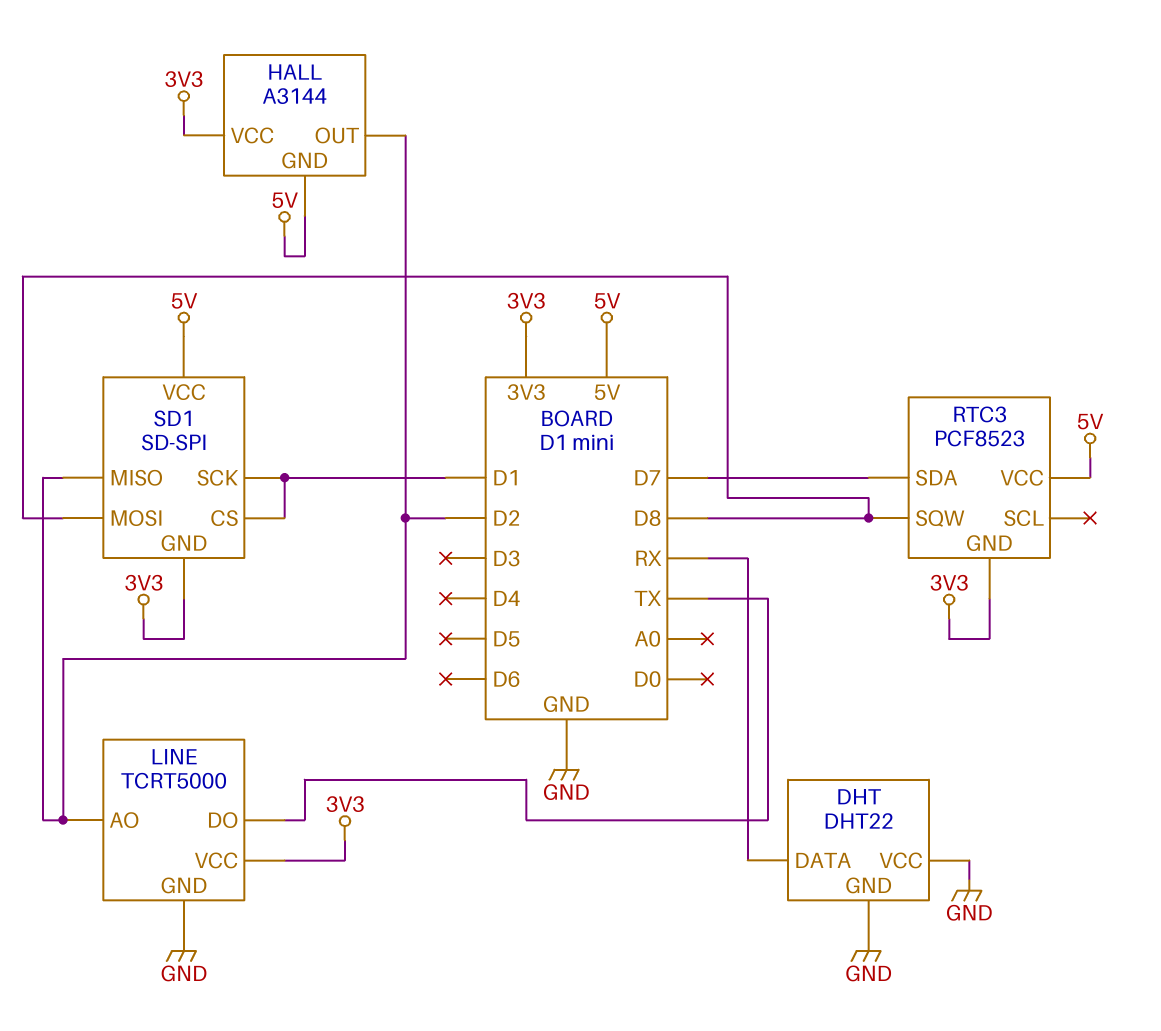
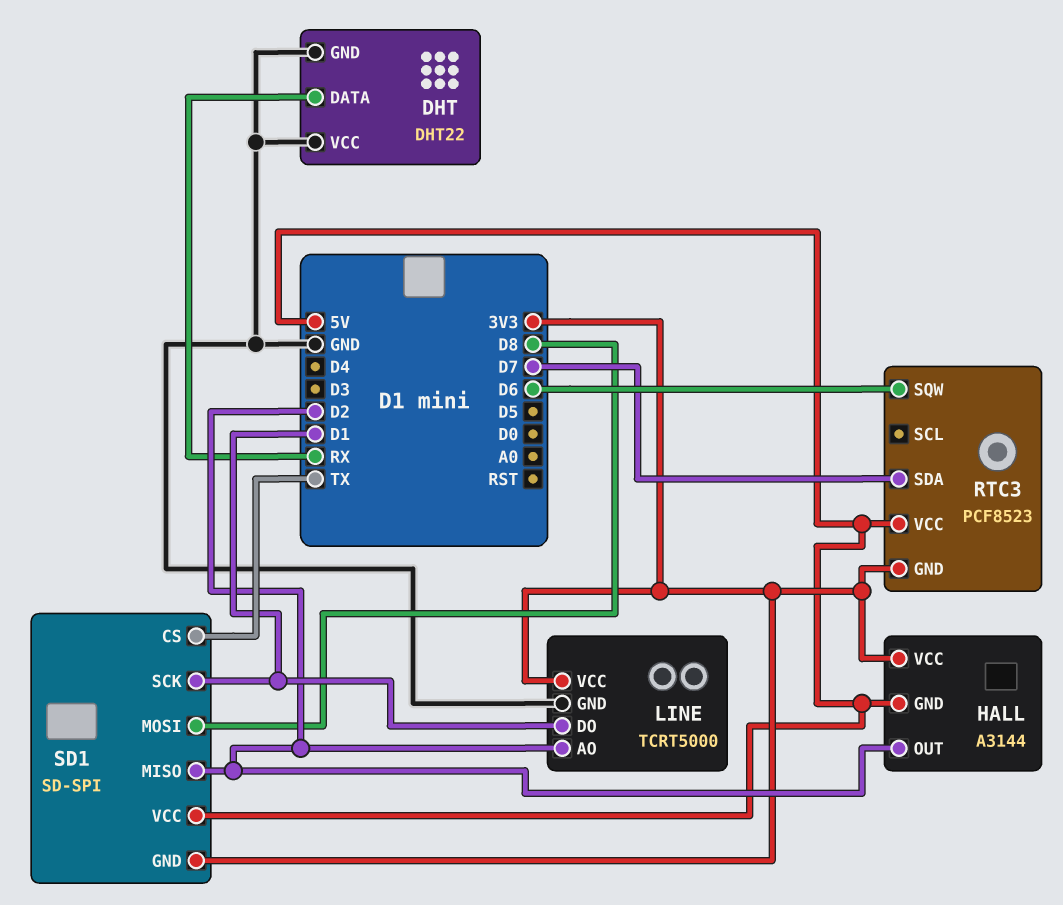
LINE pin DO: TX -> D1
RTC3 pin SQW: D8 -> D6
SD1 pin CS: D1 -> TX

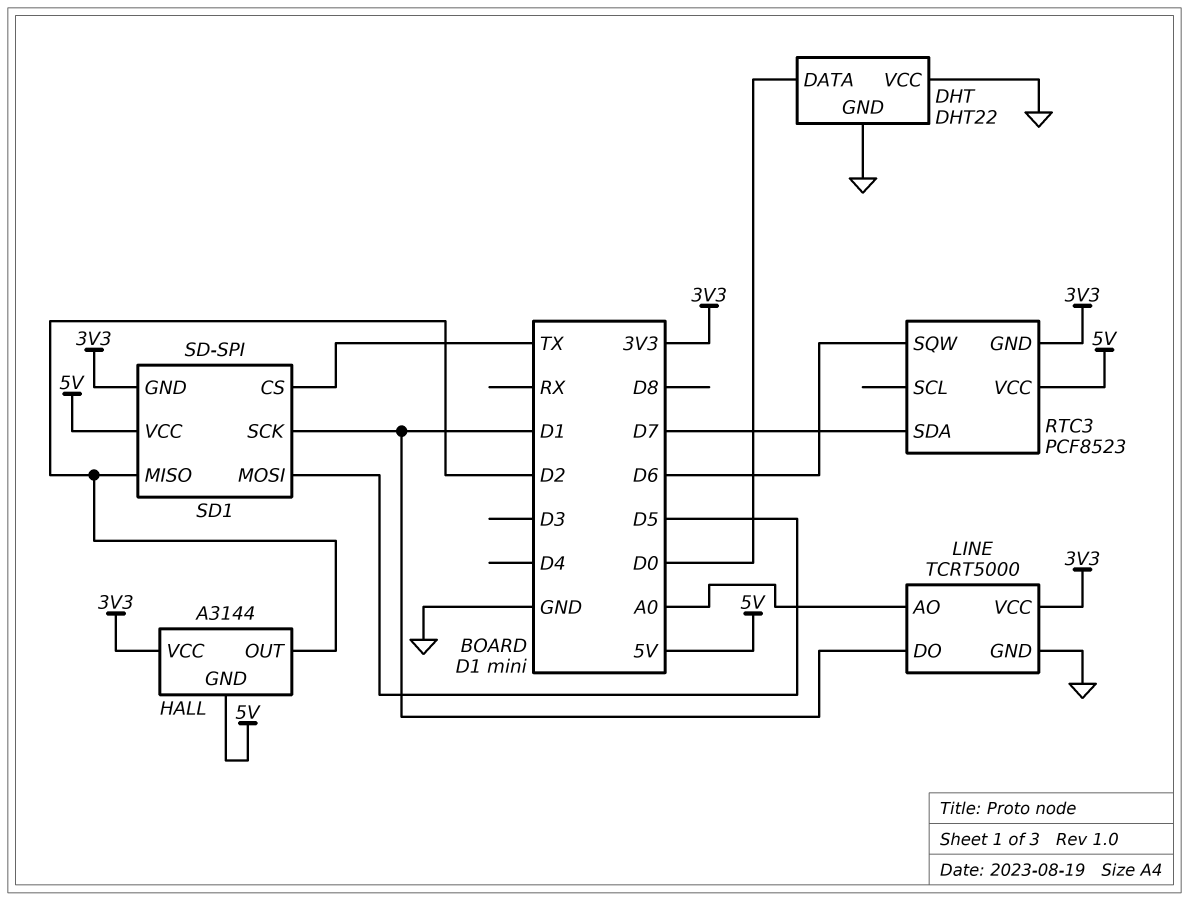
DHT pin DATA: RX -> D0
LINE pin AO: D2 -> A0
SD1 pin MOSI: D8 -> D5

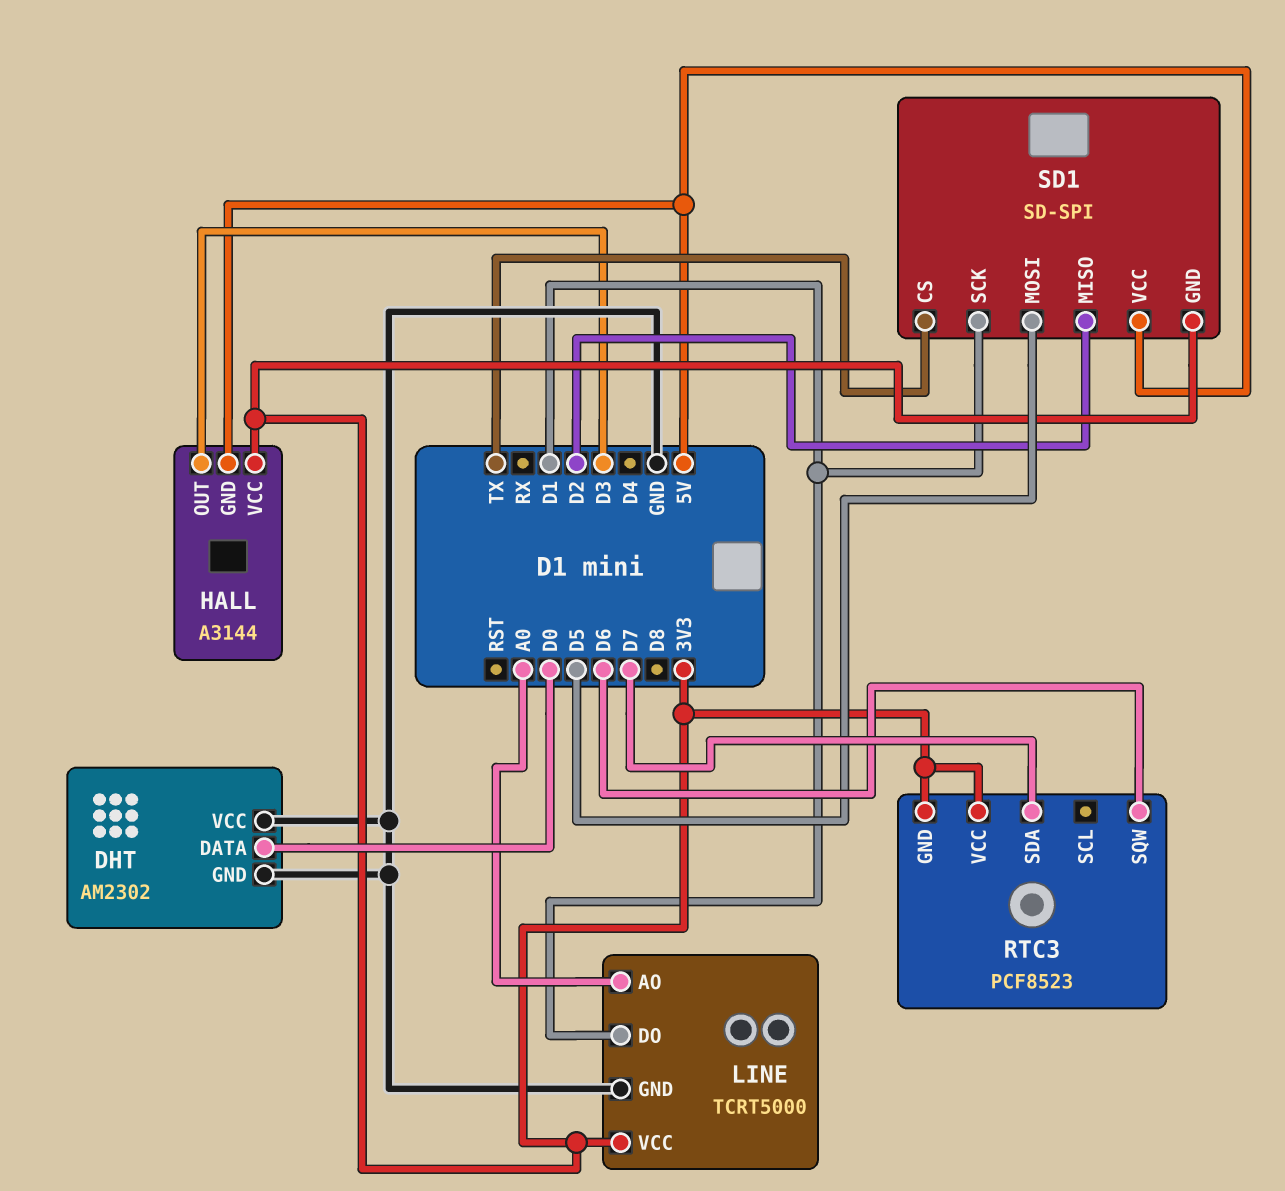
DHT: DHT22 -> AM2302
HALL pin OUT: D2 -> D3
RTC3 pin VCC: 5V -> 3V3

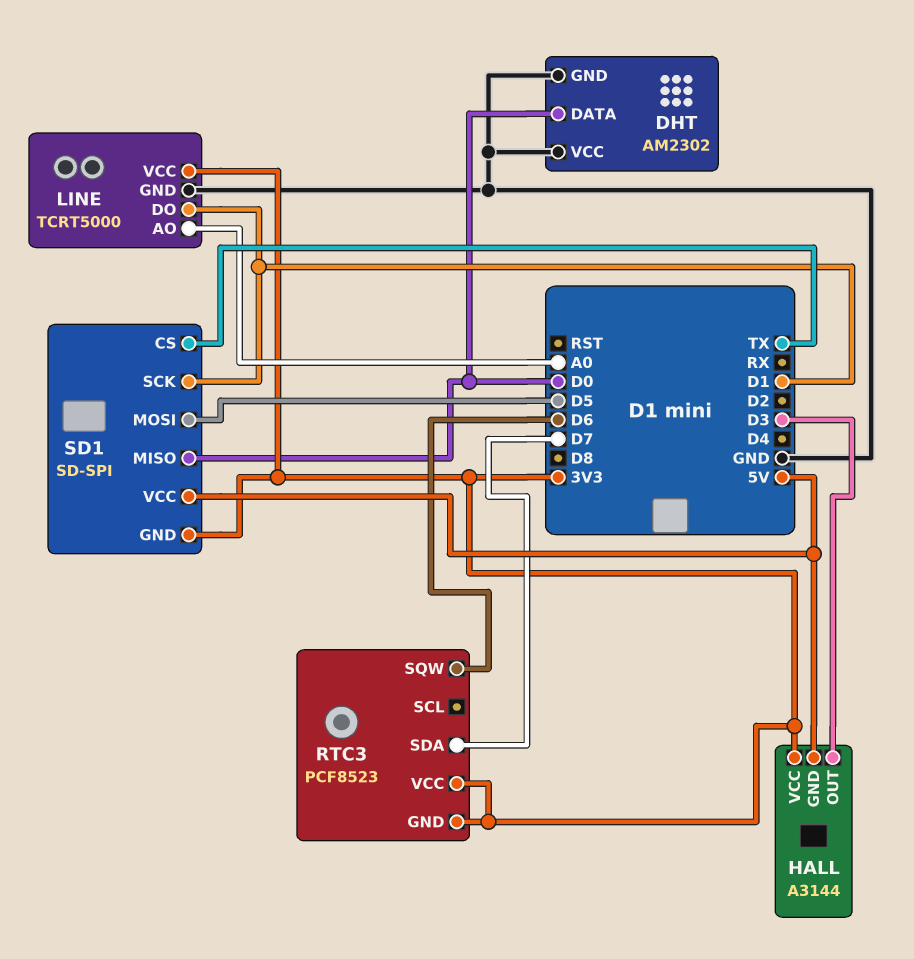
SD1 pin MISO: D2 -> D0

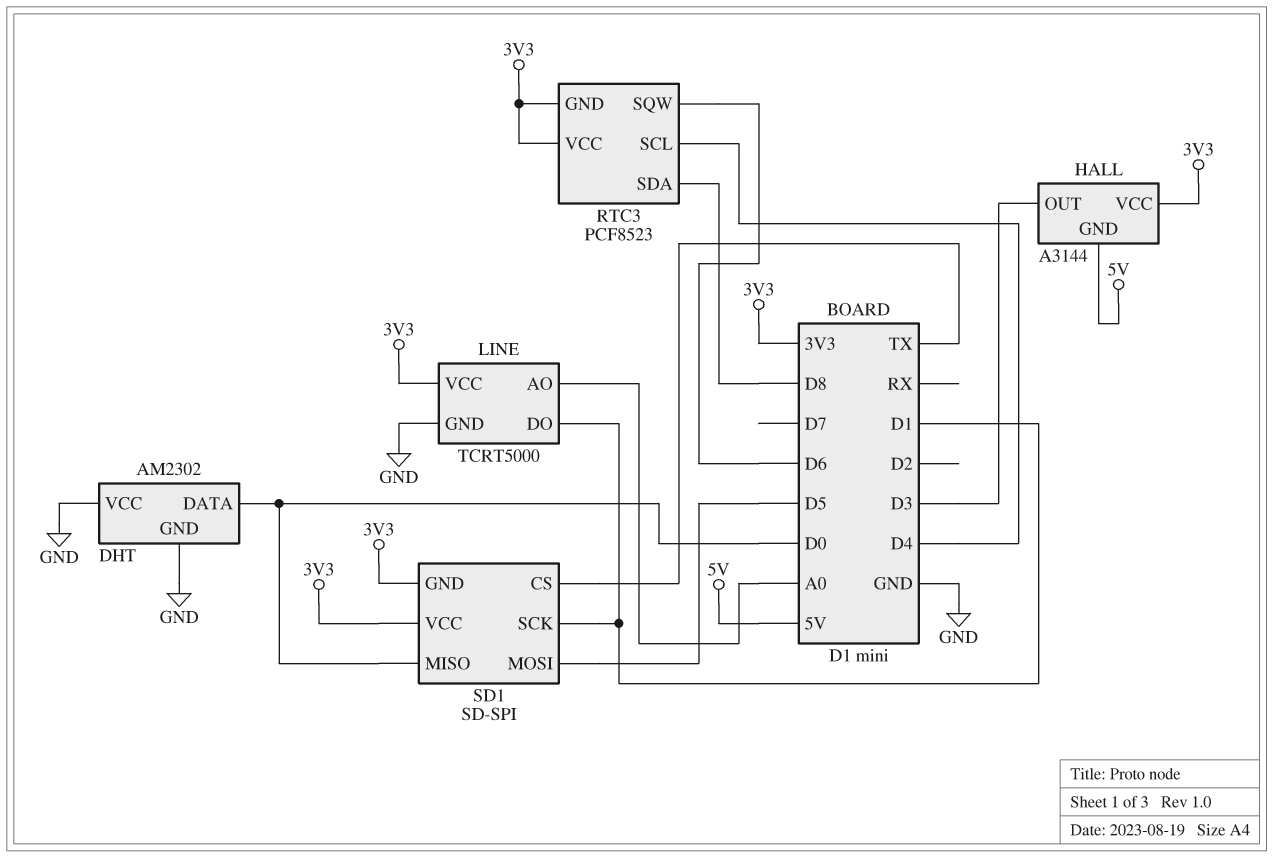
RTC3 pin SCL: none -> D4
RTC3 pin SDA: D7 -> D8
SD1 pin VCC: 5V -> 3V3

